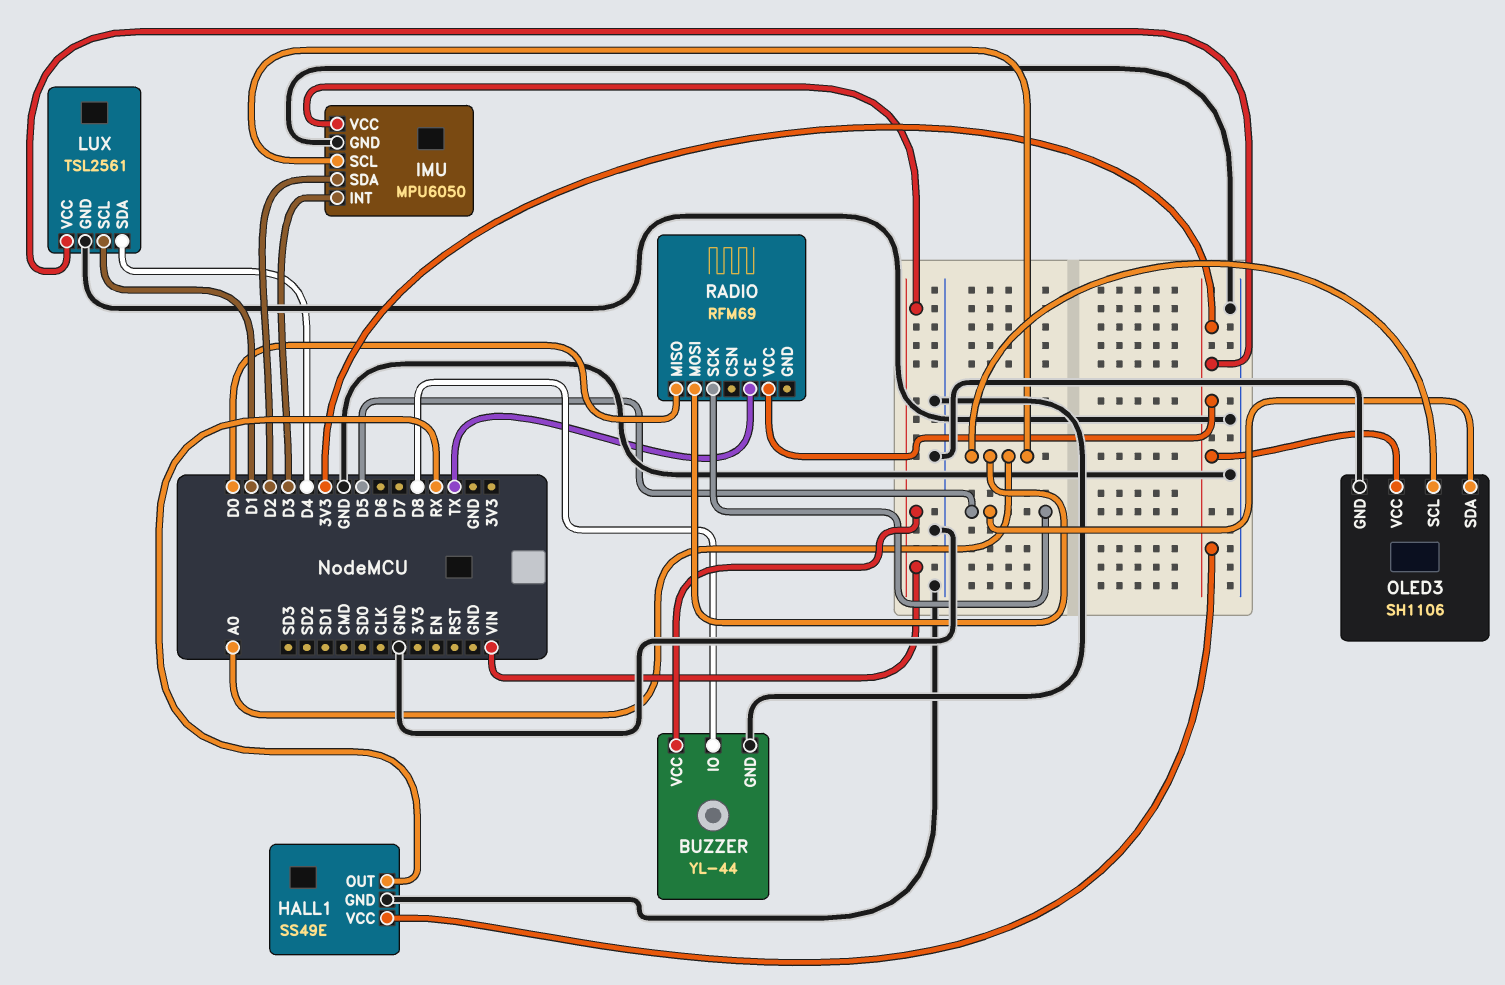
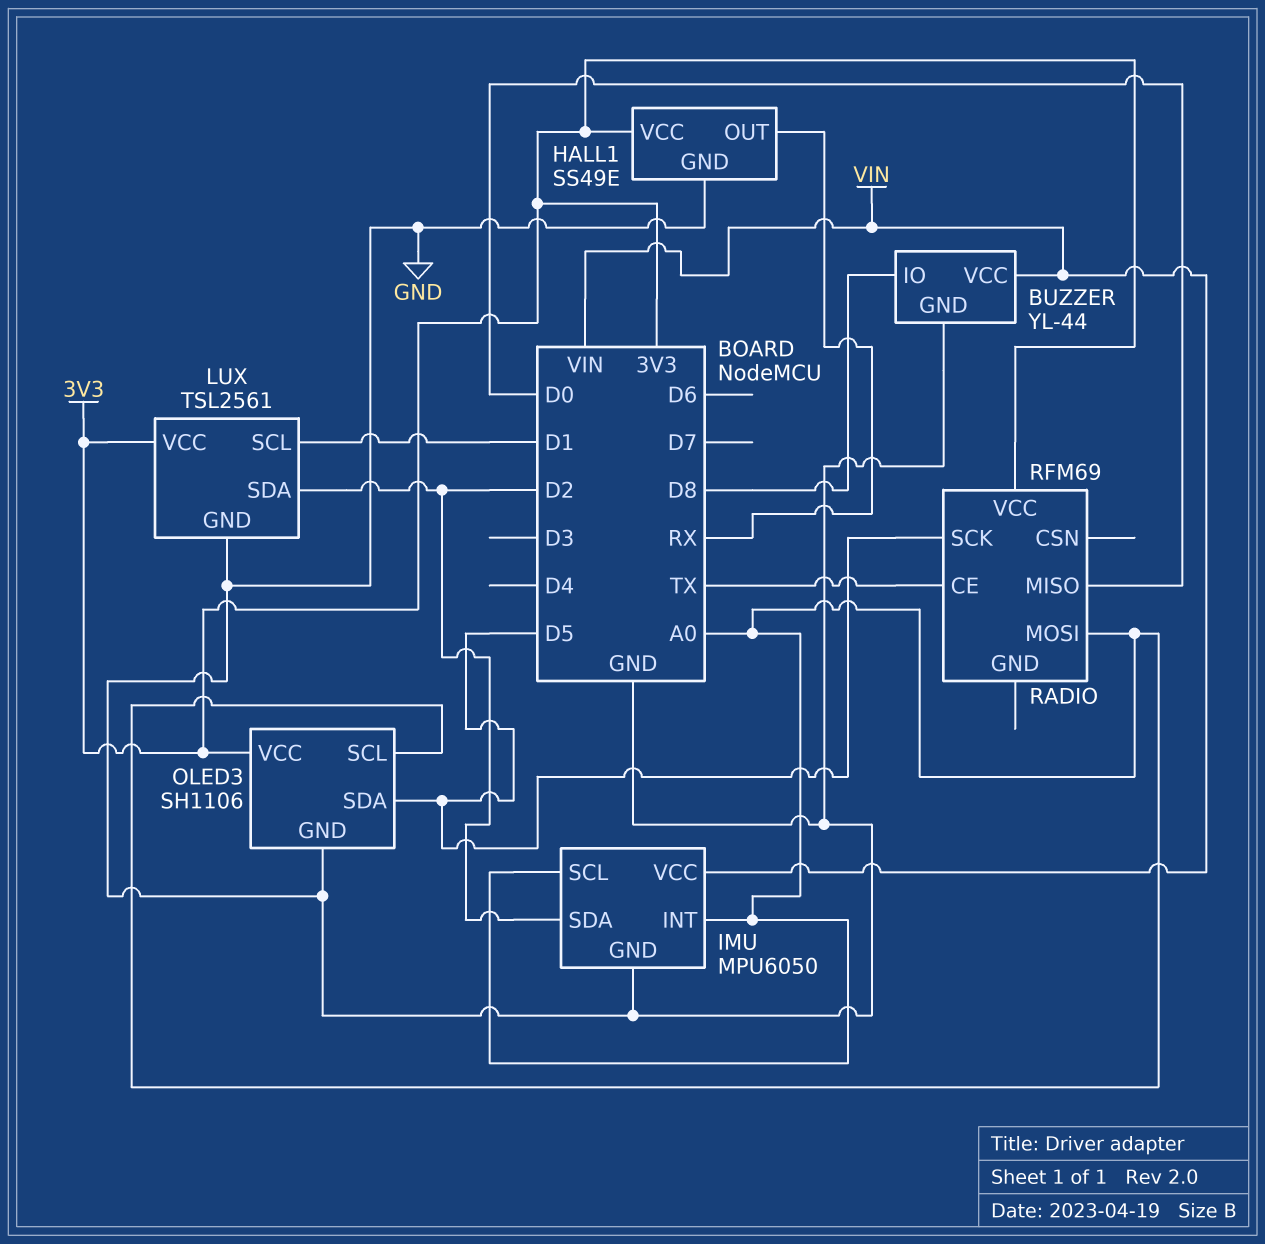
IMU pin INT: D3 -> A0
LUX pin SDA: D4 -> D2

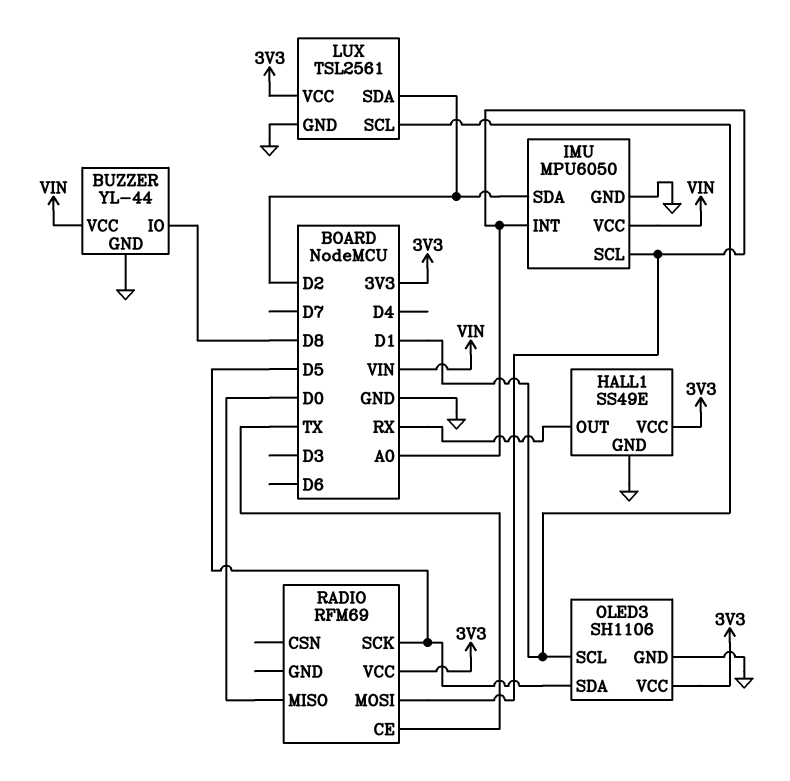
OLED3 pin SCL: A0 -> D1

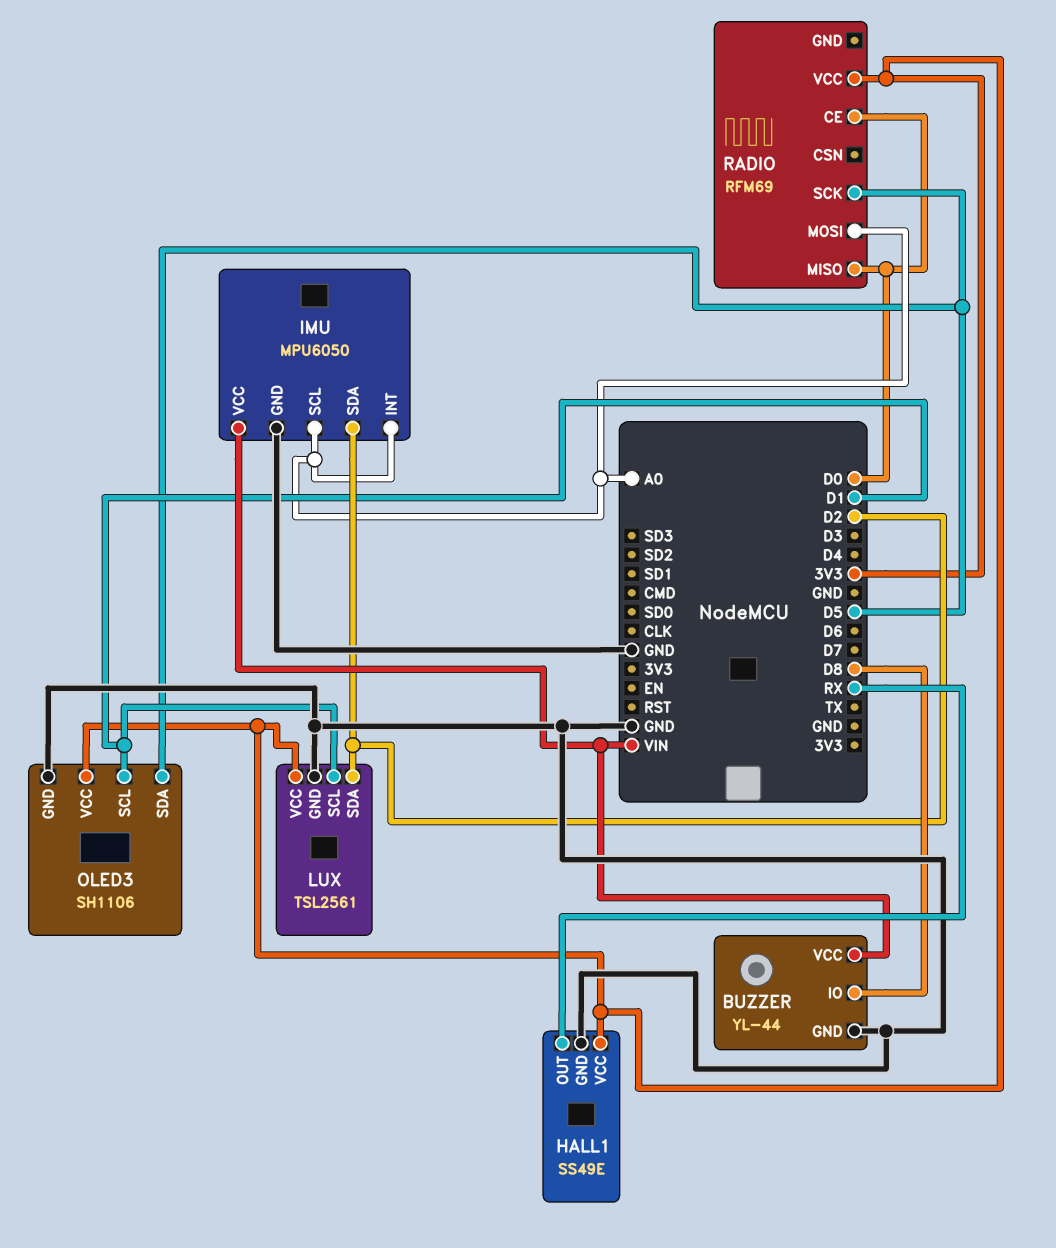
RADIO pin CE: TX -> D0

